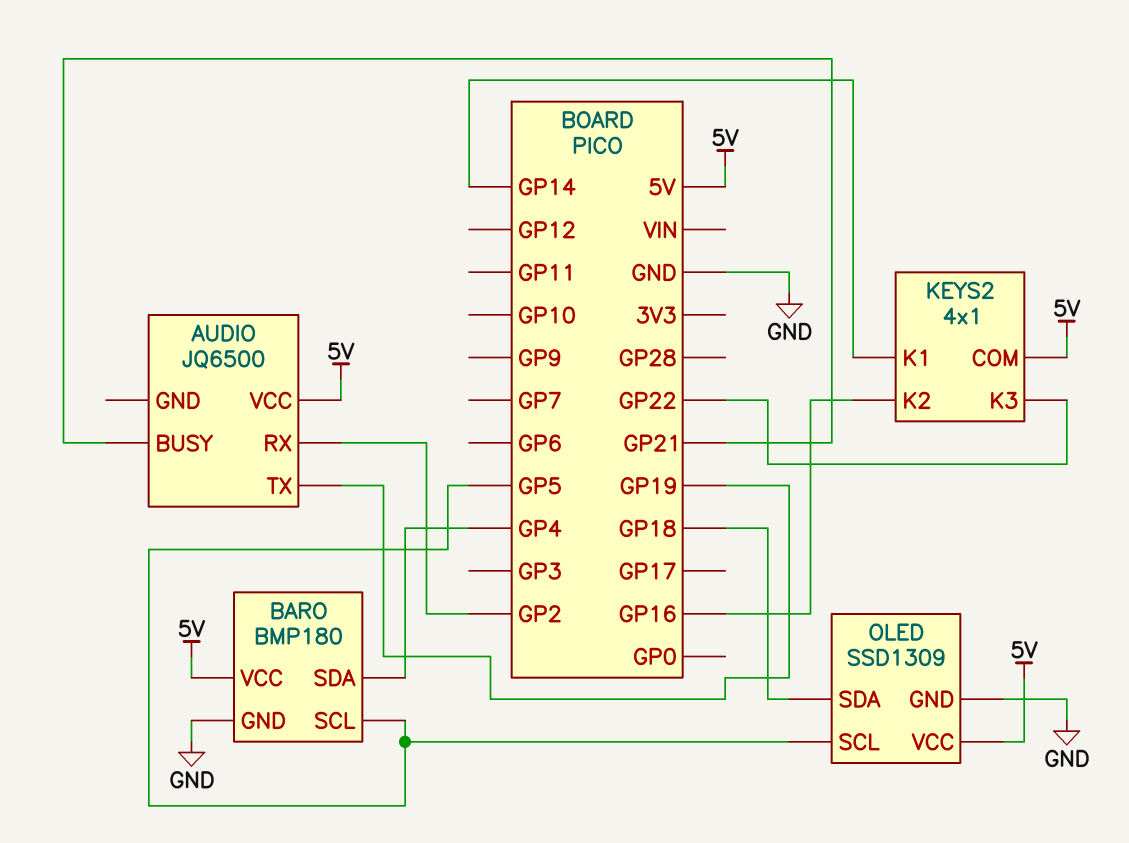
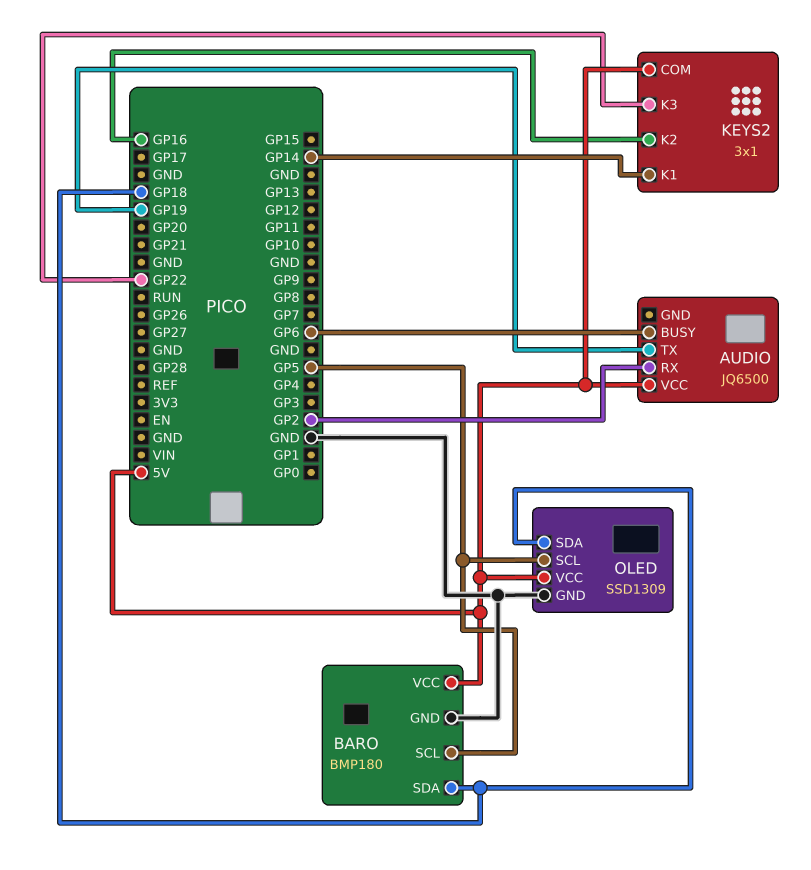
AUDIO pin BUSY: GP21 -> GP6
BARO pin SDA: GP4 -> GP18
KEYS2: 4x1 -> 3x1

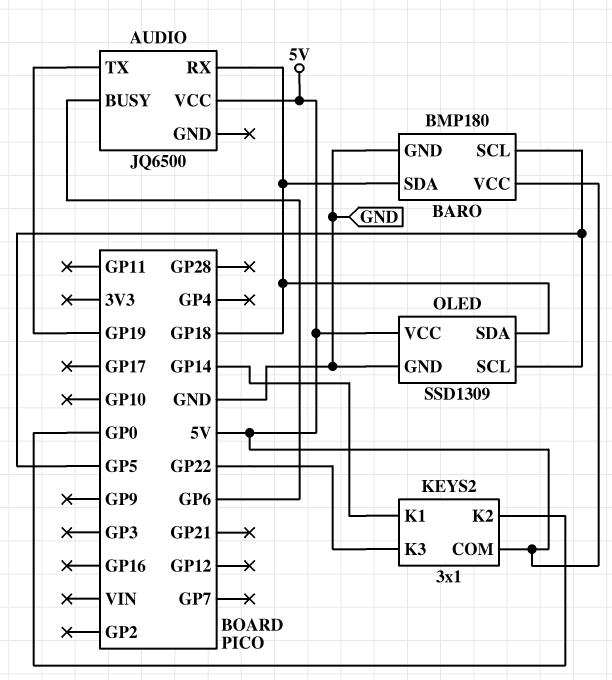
AUDIO pin RX: GP2 -> GP18
KEYS2 pin K2: GP16 -> GP0

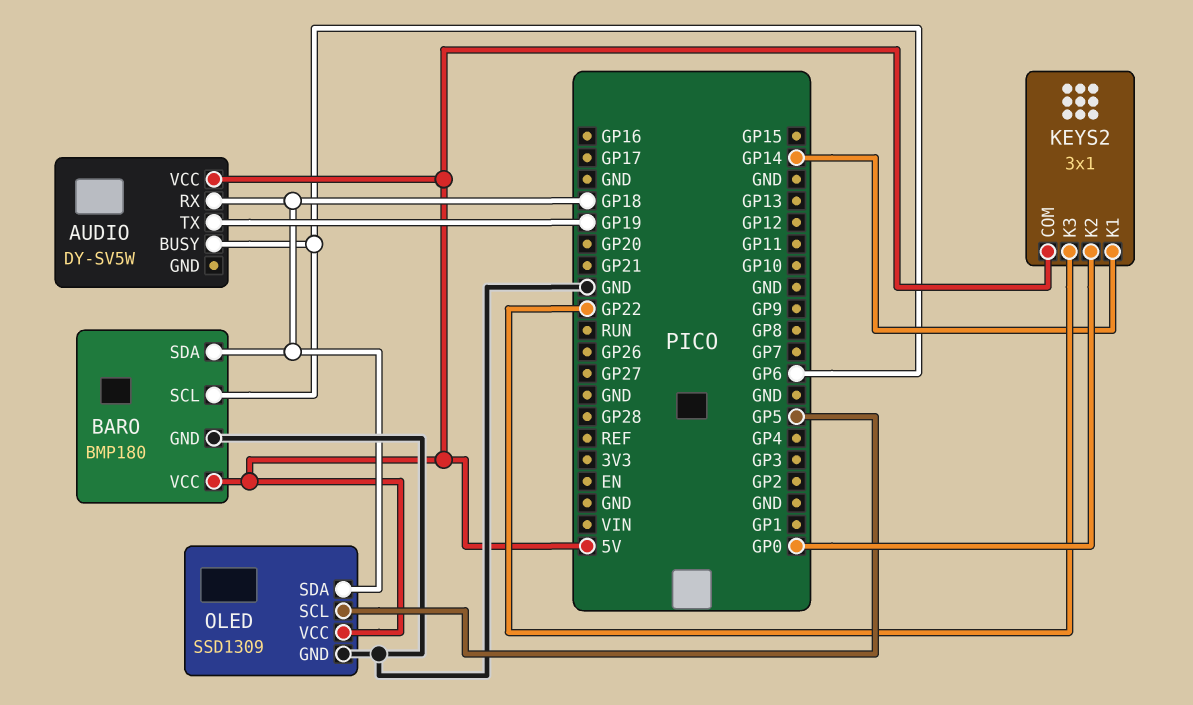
AUDIO: JQ6500 -> DY-SV5W
BARO pin SCL: GP5 -> GP6

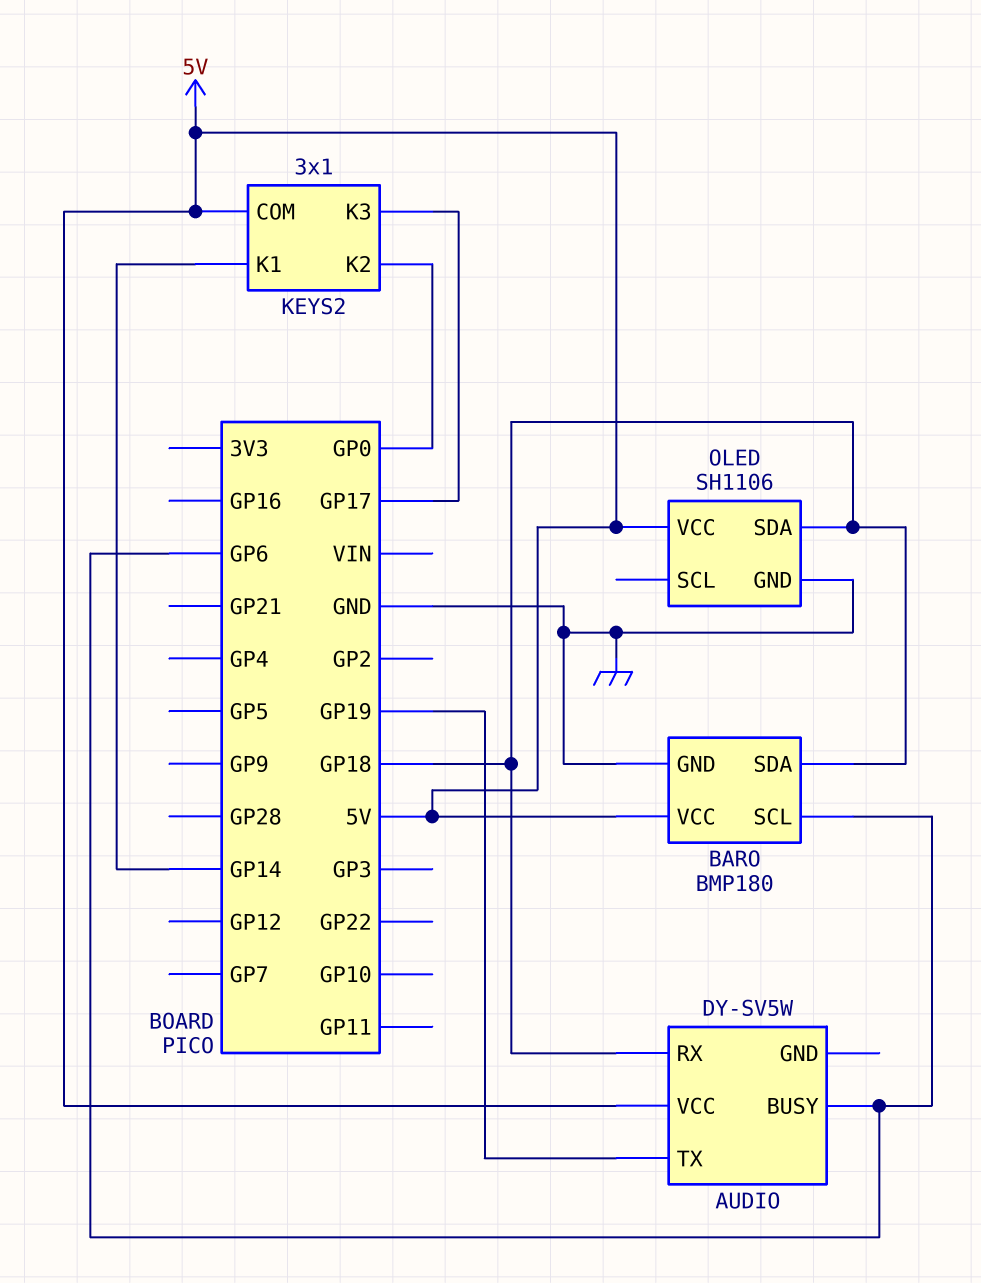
KEYS2 pin K3: GP22 -> GP17
OLED: SSD1309 -> SH1106
OLED pin SCL: GP5 -> none

